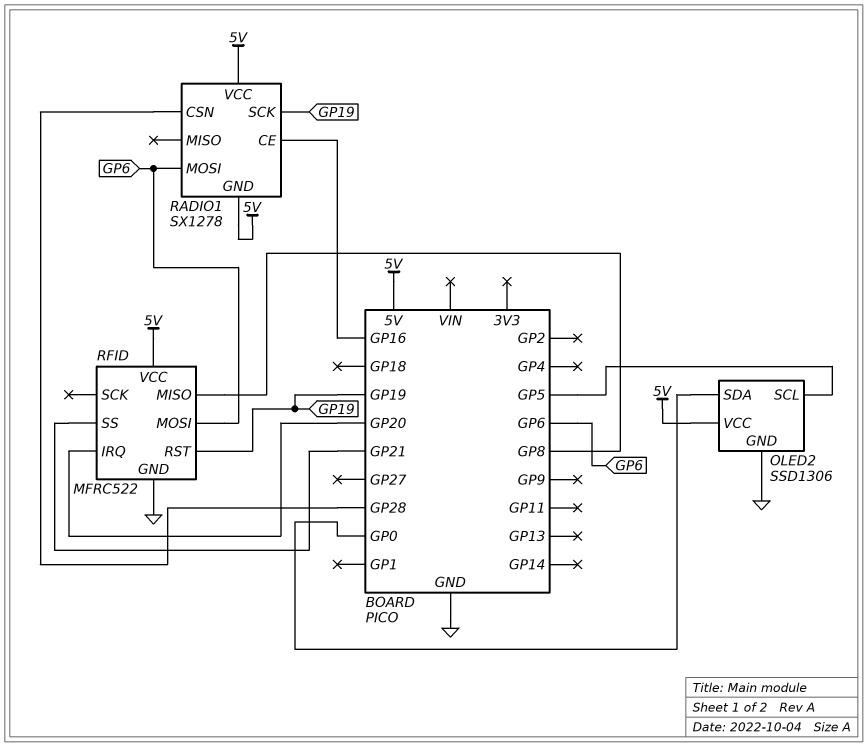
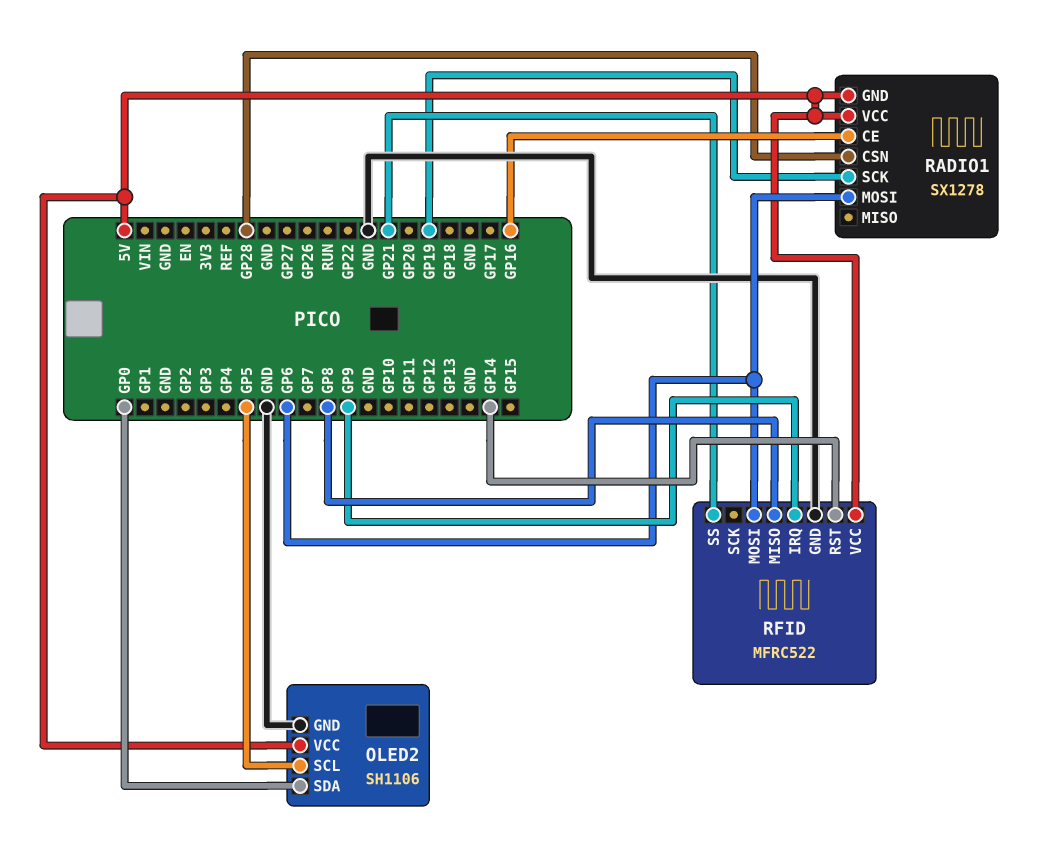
OLED2: SSD1306 -> SH1106
RFID pin IRQ: GP20 -> GP9
RFID pin RST: GP19 -> GP14

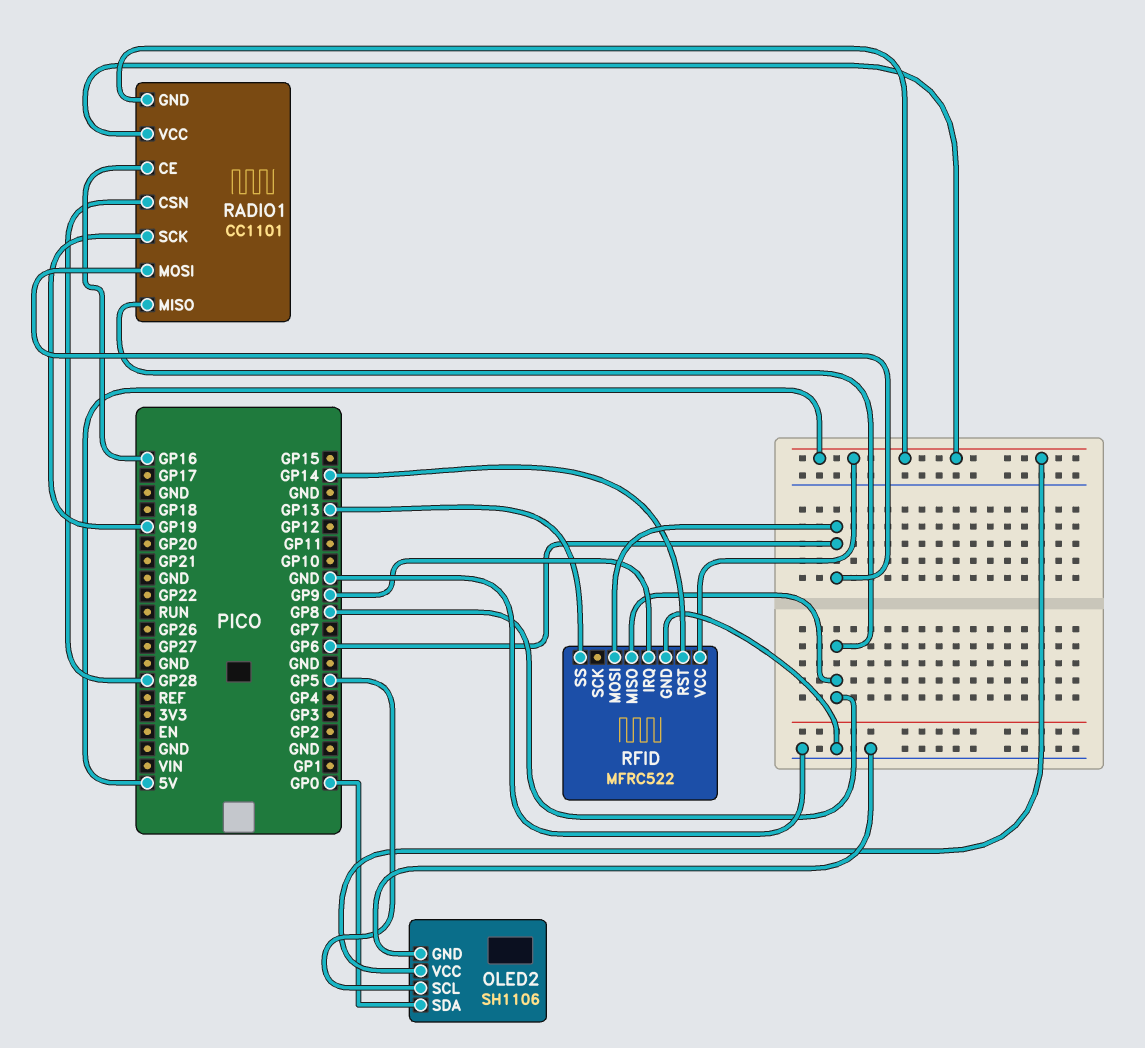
RADIO1: SX1278 -> CC1101
RADIO1 pin MISO: none -> GP8
RFID pin SS: GP21 -> GP13

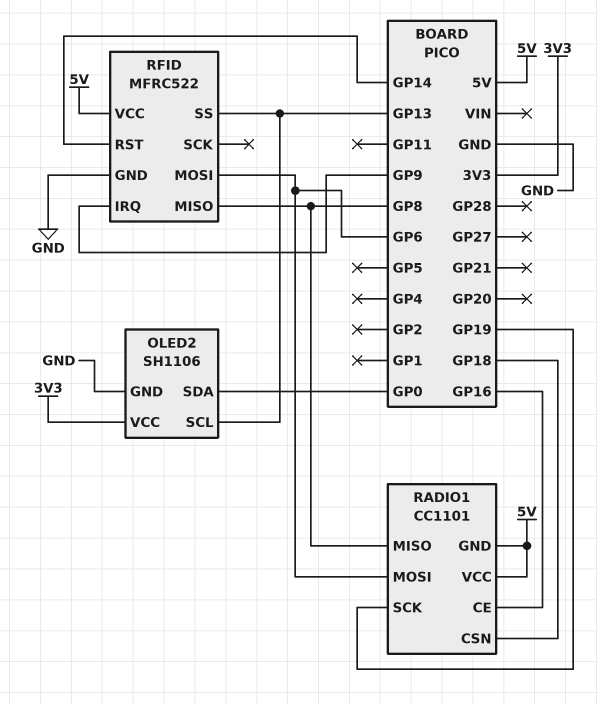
OLED2 pin SCL: GP5 -> GP13
OLED2 pin VCC: 5V -> 3V3
RADIO1 pin CSN: GP28 -> GP18

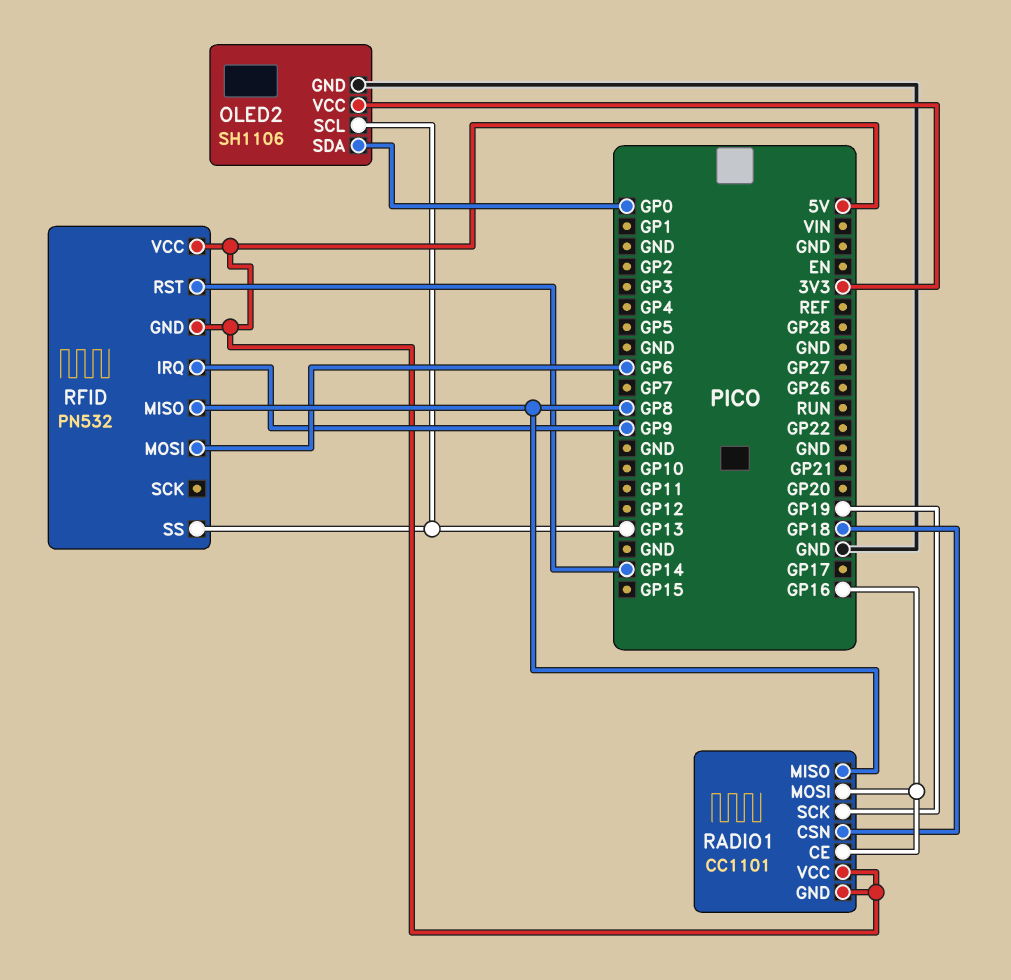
RADIO1 pin MOSI: GP6 -> GP16
RFID: MFRC522 -> PN532
RFID pin GND: GND -> 5V

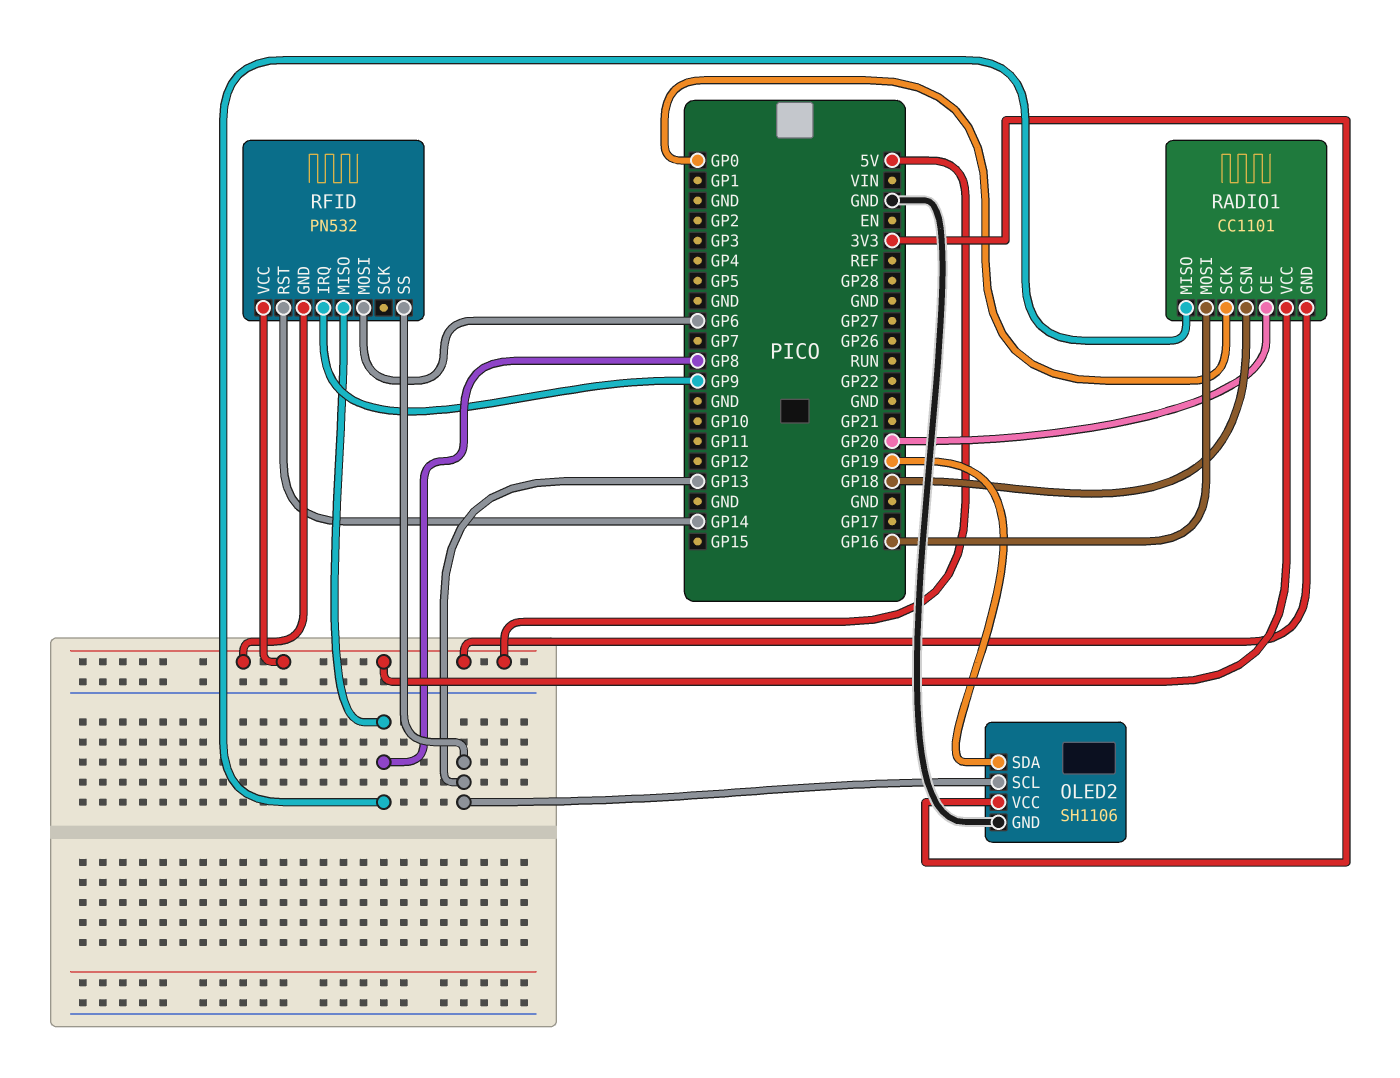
OLED2 pin SDA: GP0 -> GP19
RADIO1 pin CE: GP16 -> GP20
RADIO1 pin SCK: GP19 -> GP0

